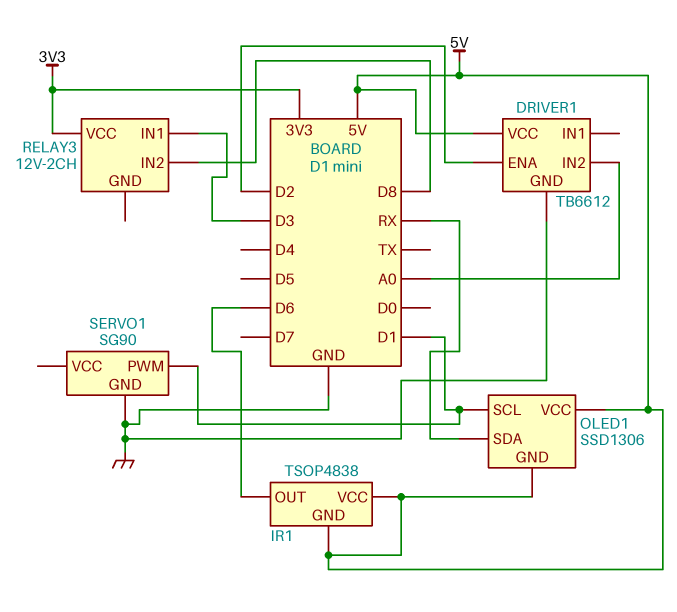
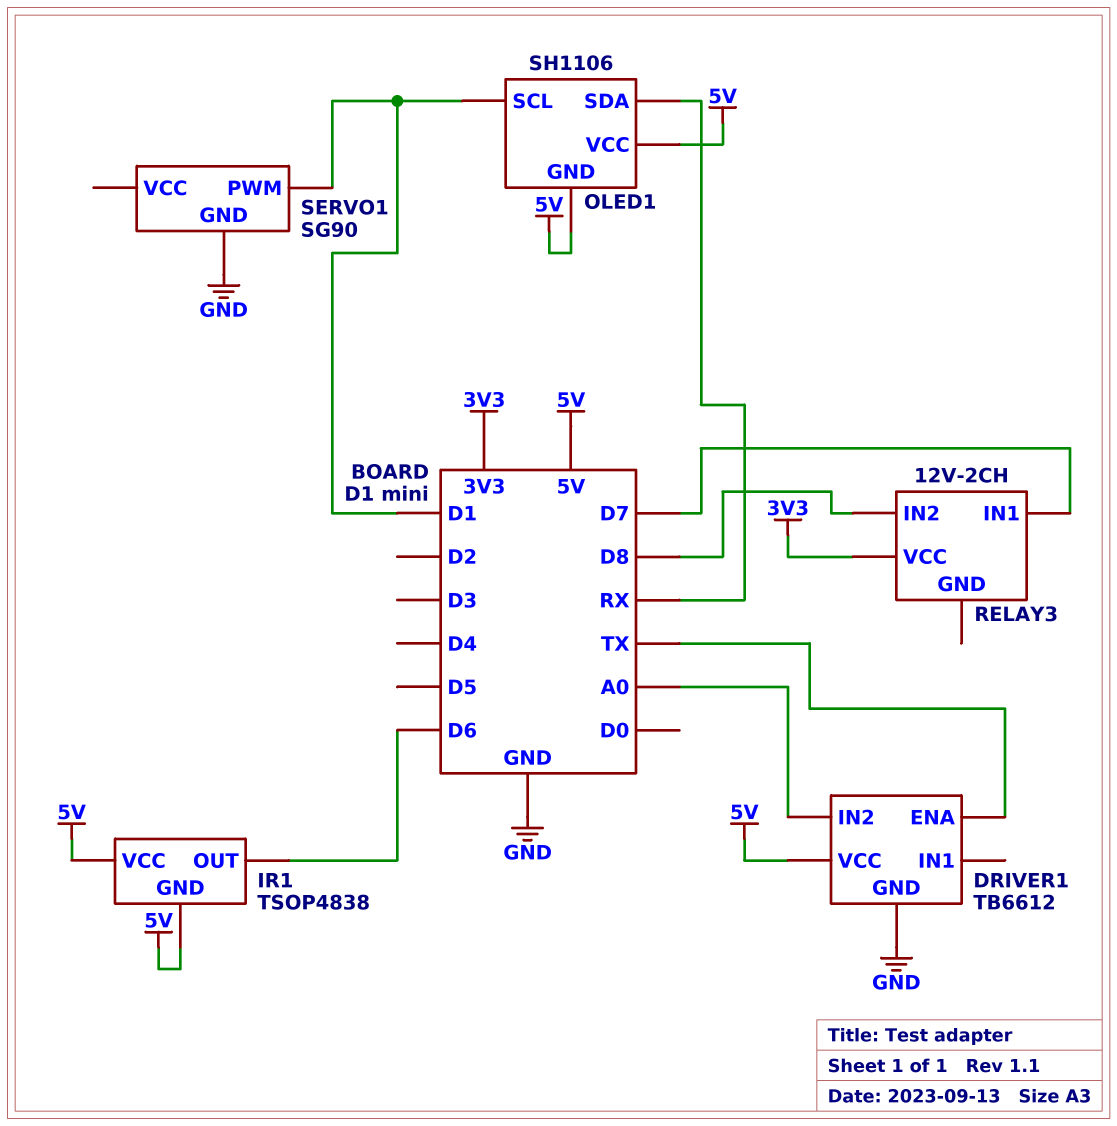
DRIVER1 pin ENA: D2 -> TX
OLED1: SSD1306 -> SH1106
RELAY3 pin IN1: D3 -> D7

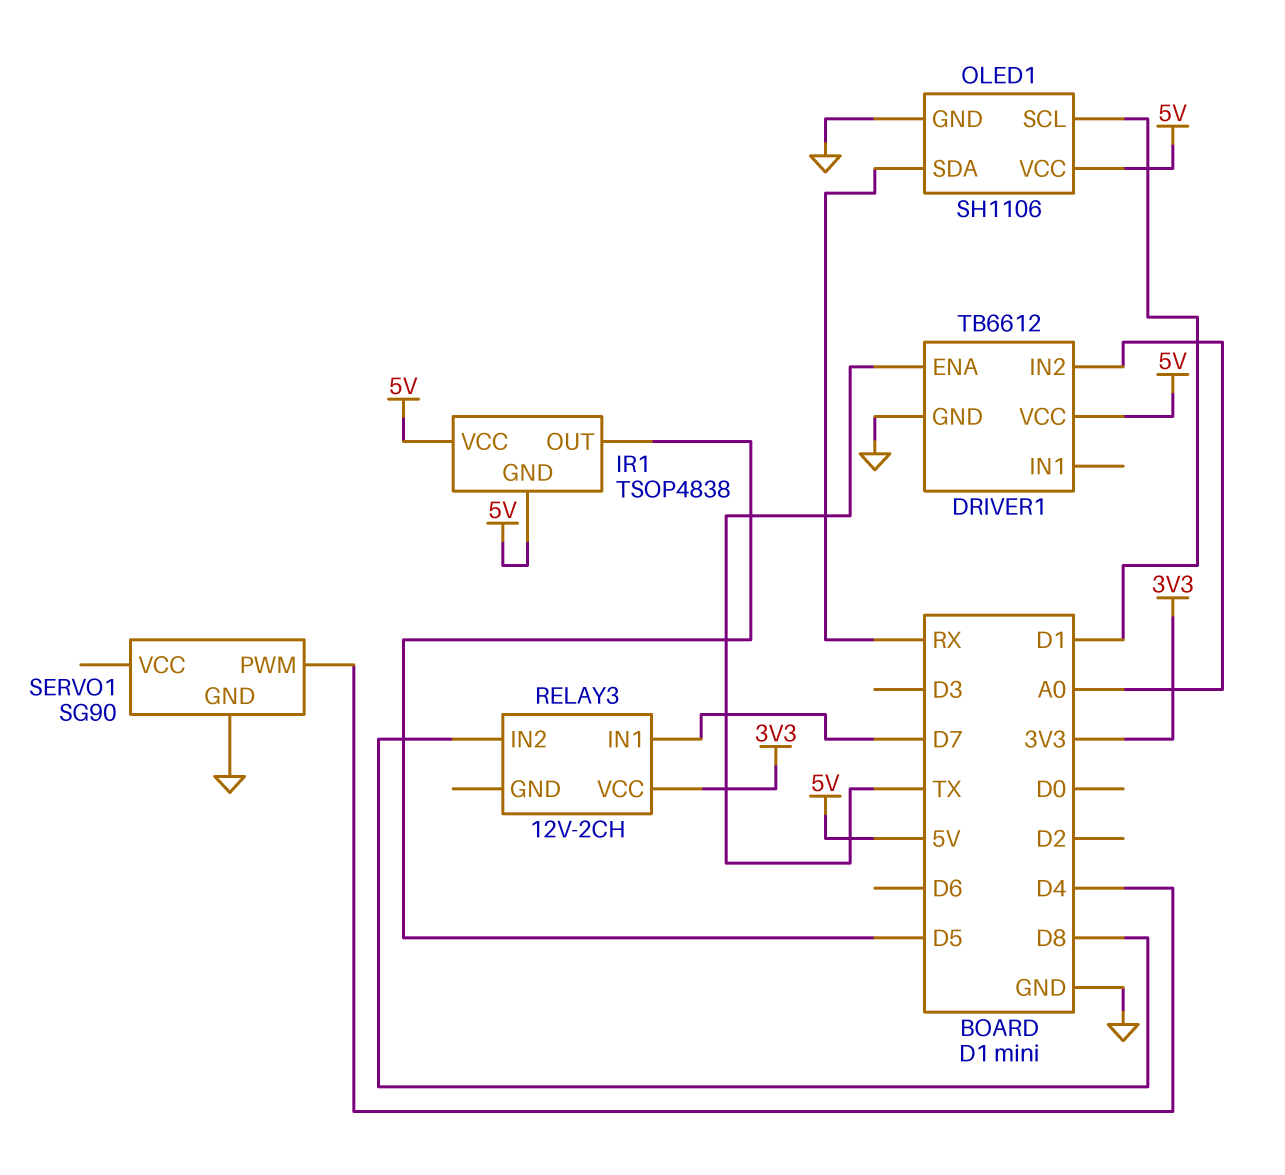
IR1 pin OUT: D6 -> D5
OLED1 pin GND: 5V -> GND
SERVO1 pin PWM: D1 -> D4

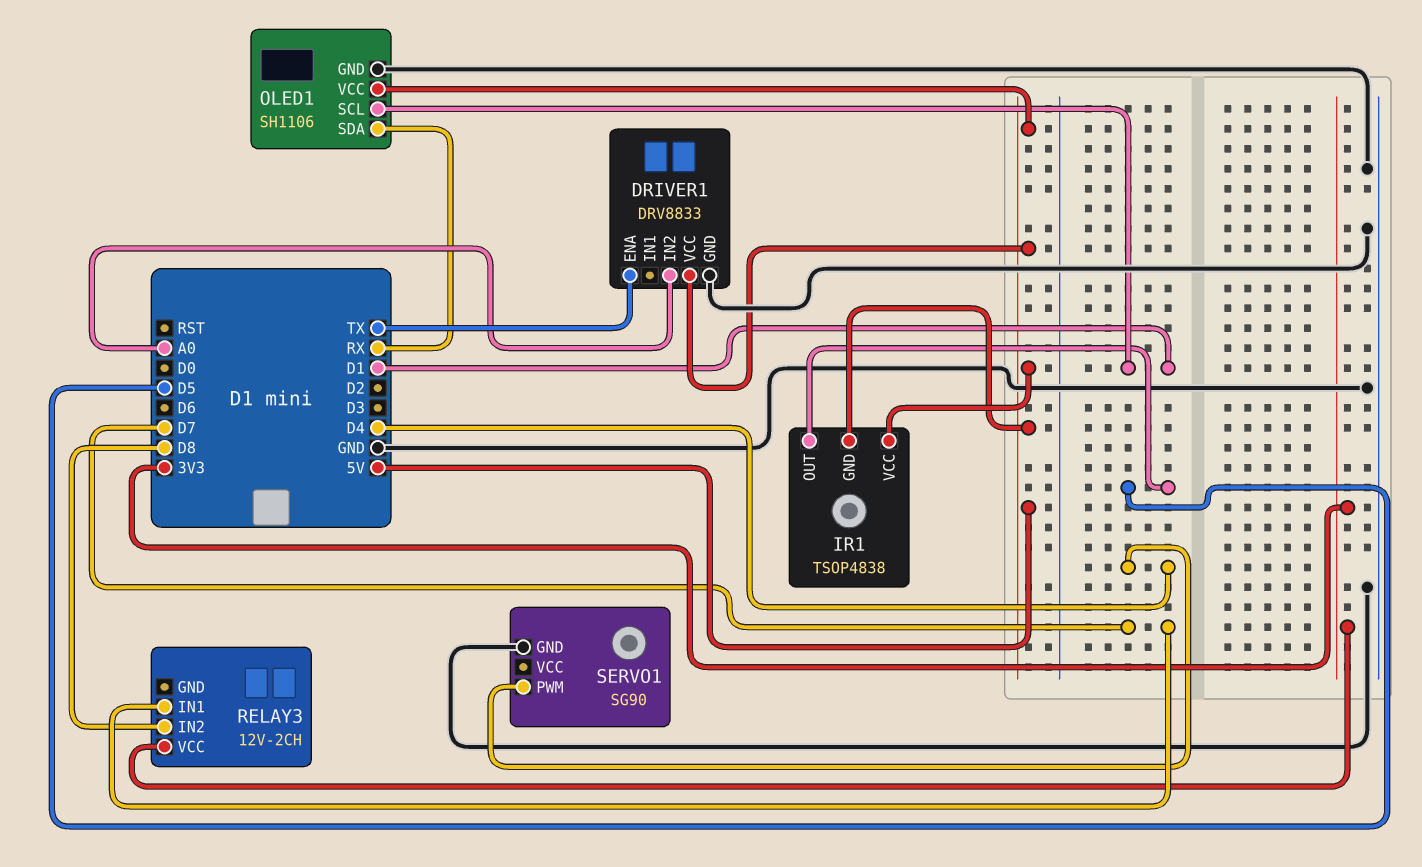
DRIVER1: TB6612 -> DRV8833

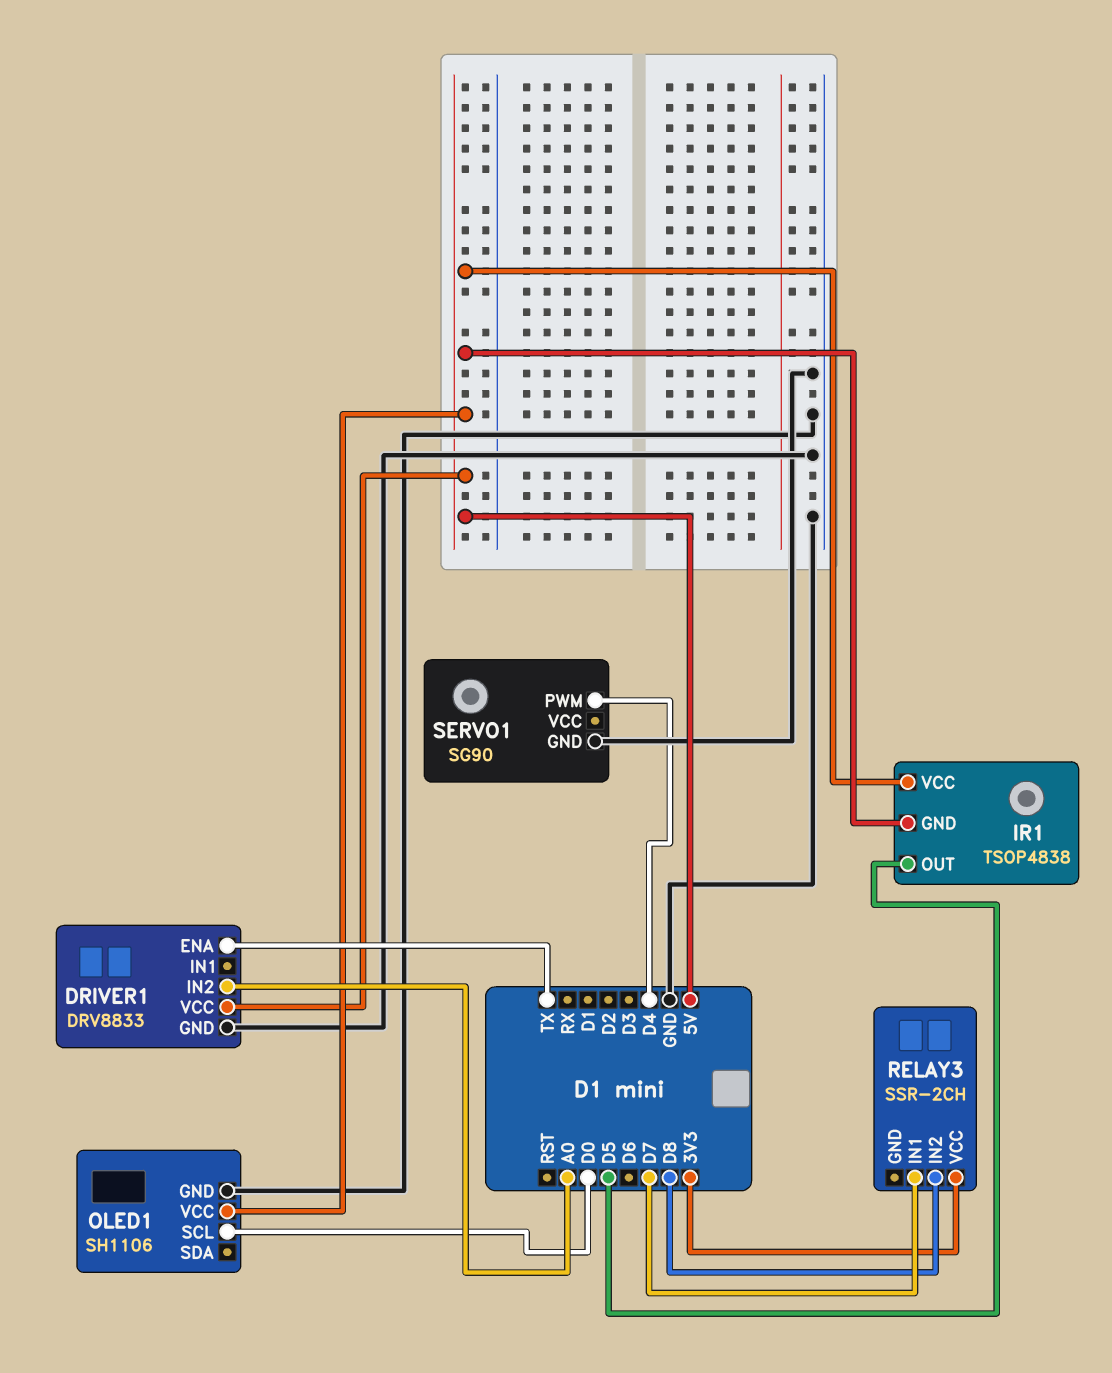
OLED1 pin SCL: D1 -> D0
OLED1 pin SDA: RX -> none
RELAY3: 12V-2CH -> SSR-2CH

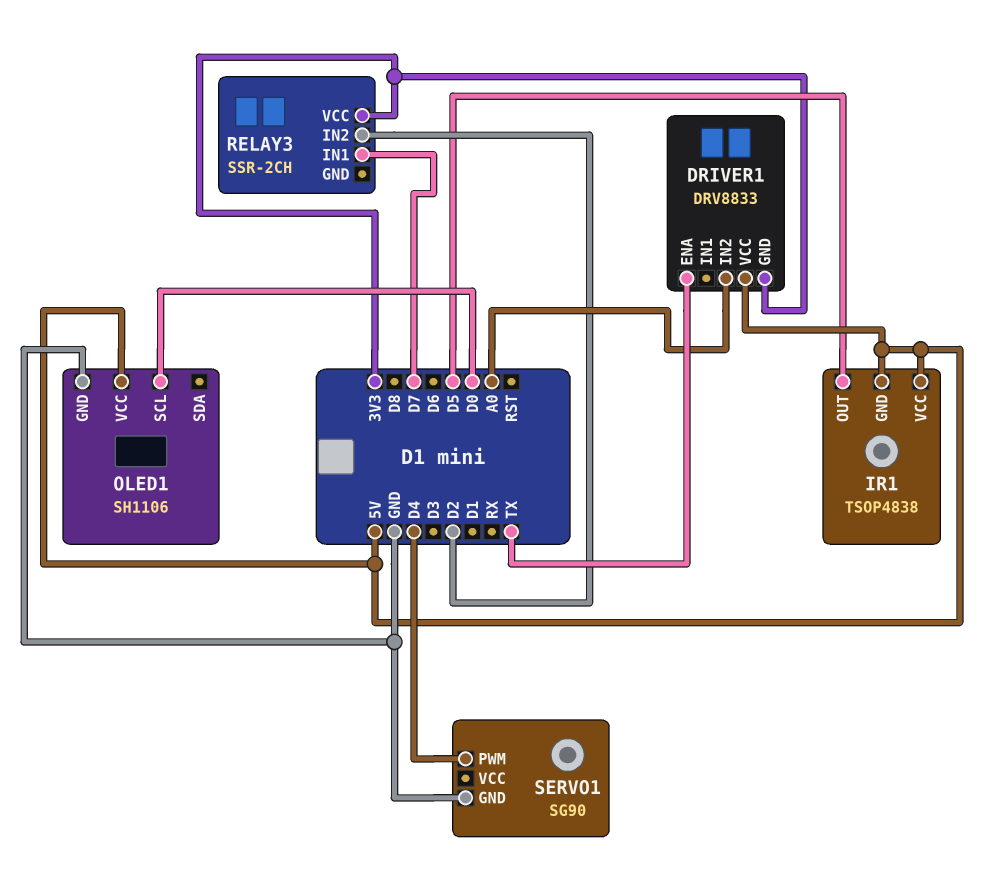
DRIVER1 pin GND: GND -> 3V3
RELAY3 pin IN2: D8 -> D2

